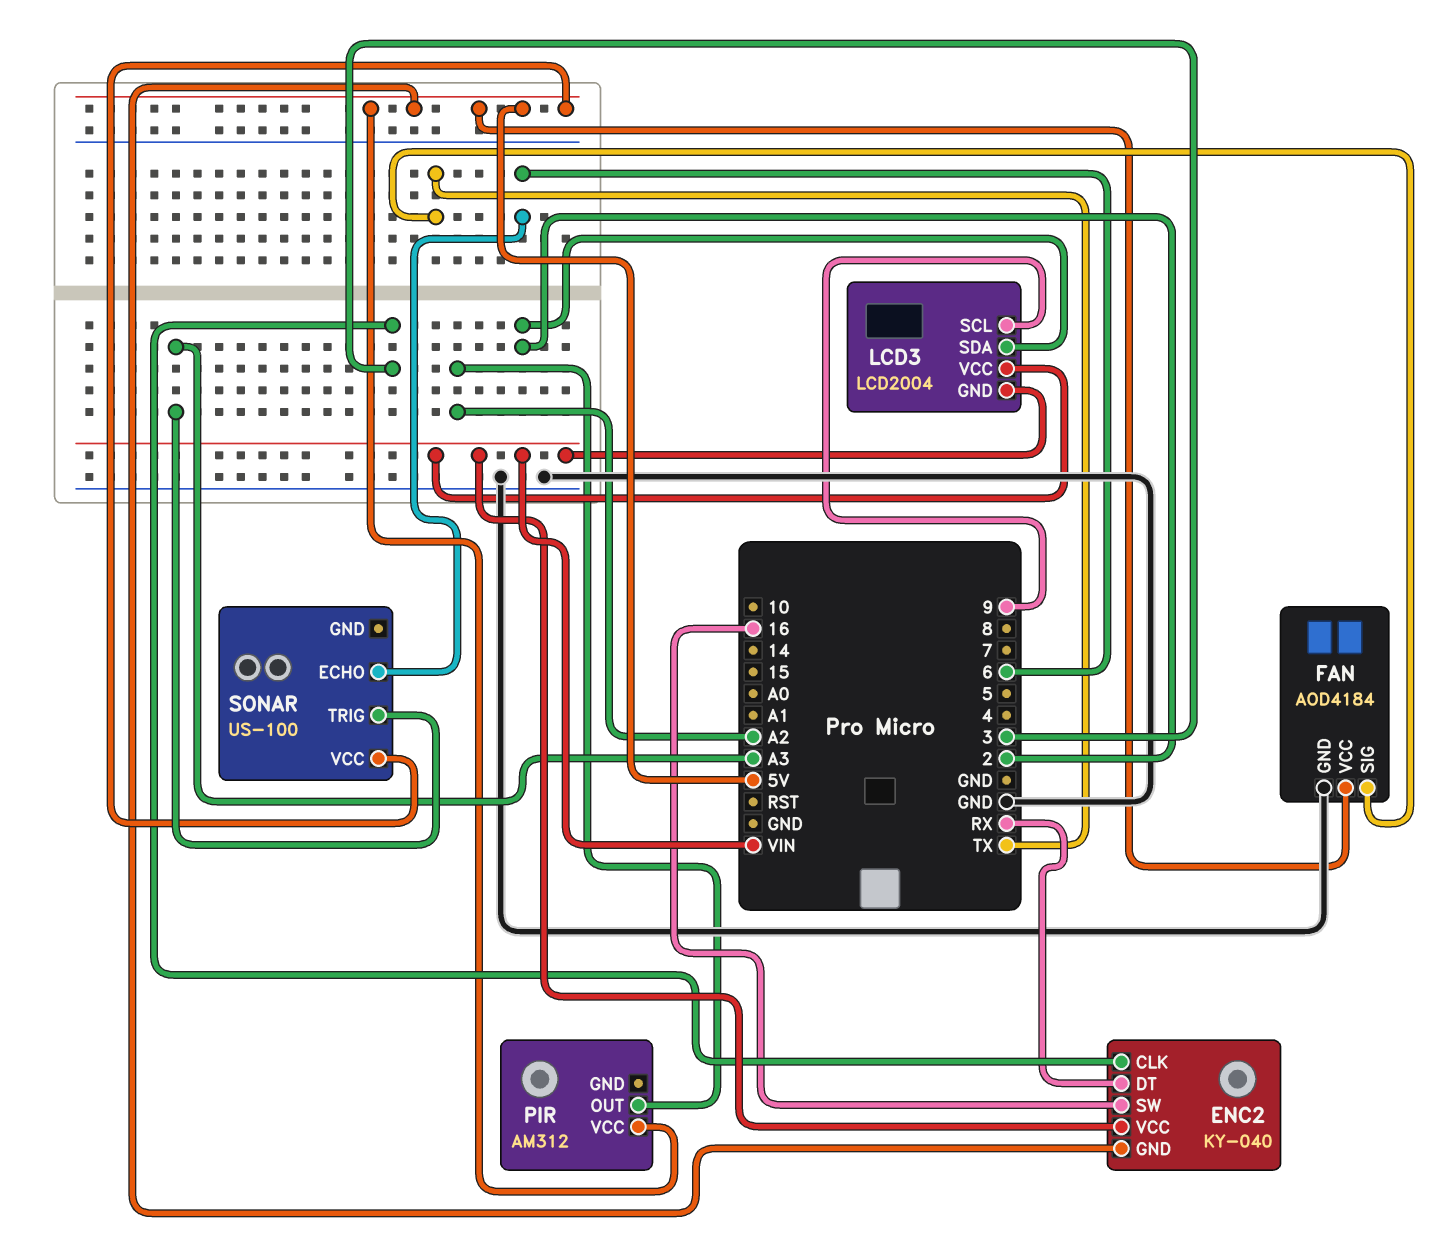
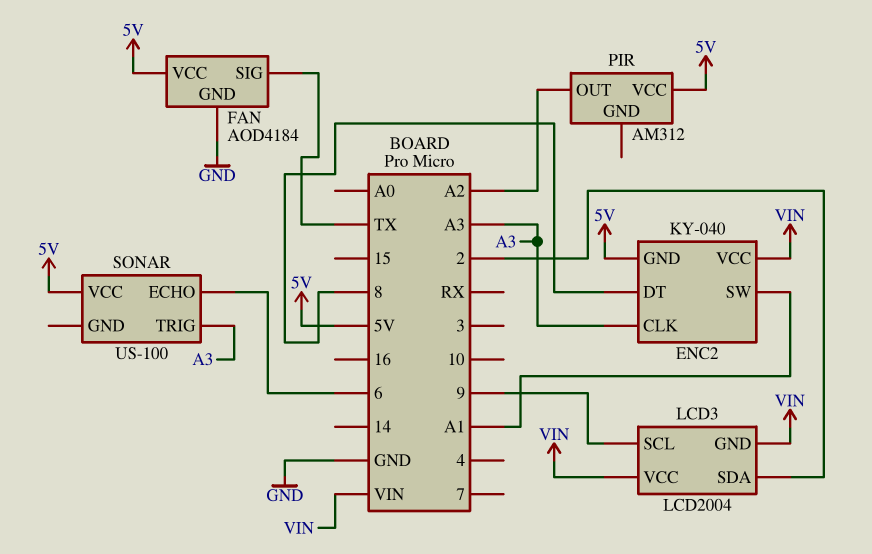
ENC2 pin CLK: 3 -> A3
ENC2 pin DT: RX -> 8
ENC2 pin SW: 16 -> A1

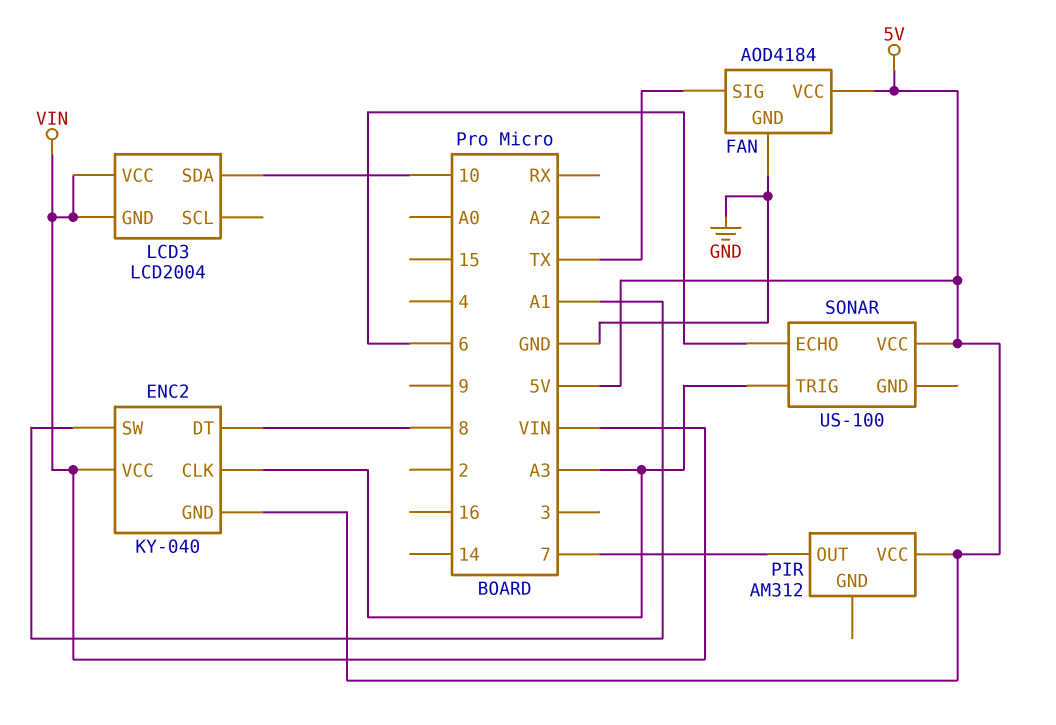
LCD3 pin SCL: 9 -> none
LCD3 pin SDA: 2 -> 10
PIR pin OUT: A2 -> 7

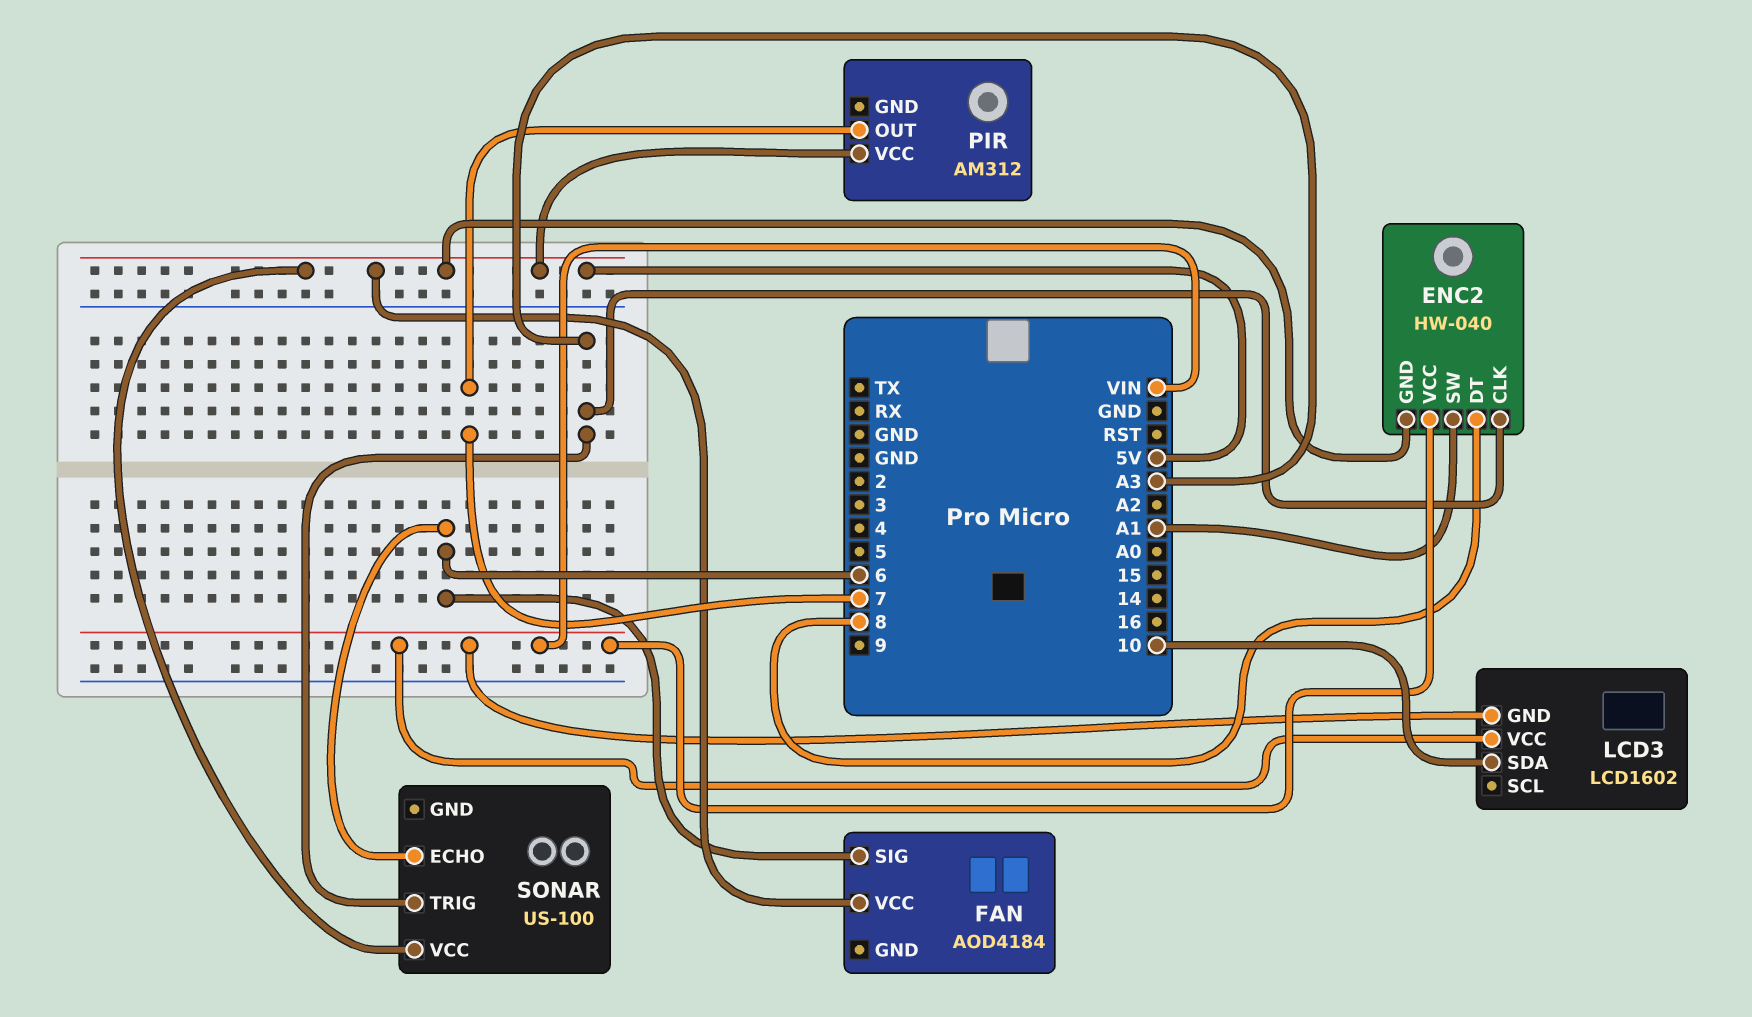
ENC2: KY-040 -> HW-040
FAN pin GND: GND -> none
FAN pin SIG: TX -> 6
LCD3: LCD2004 -> LCD1602

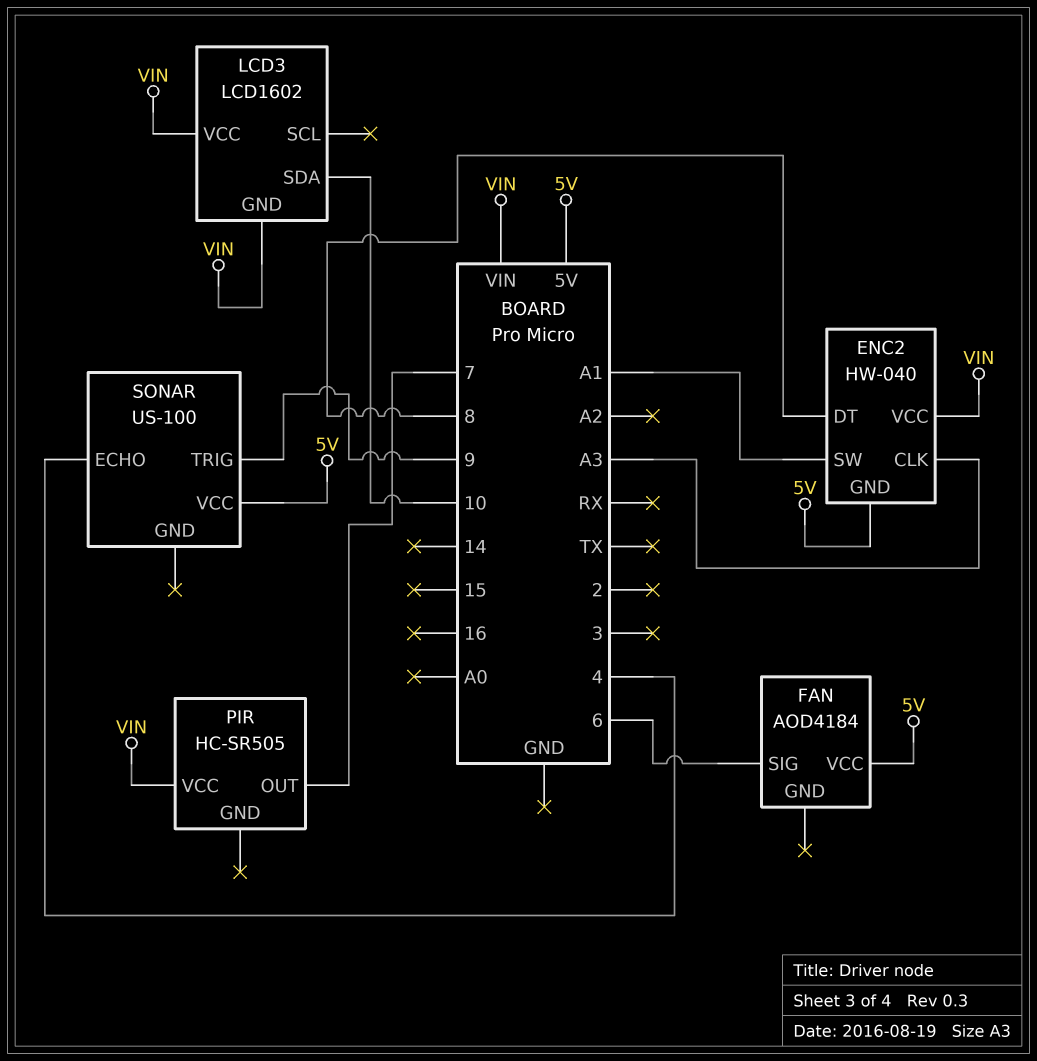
PIR: AM312 -> HC-SR505
PIR pin VCC: 5V -> VIN
SONAR pin ECHO: 6 -> 4
SONAR pin TRIG: A3 -> 9

